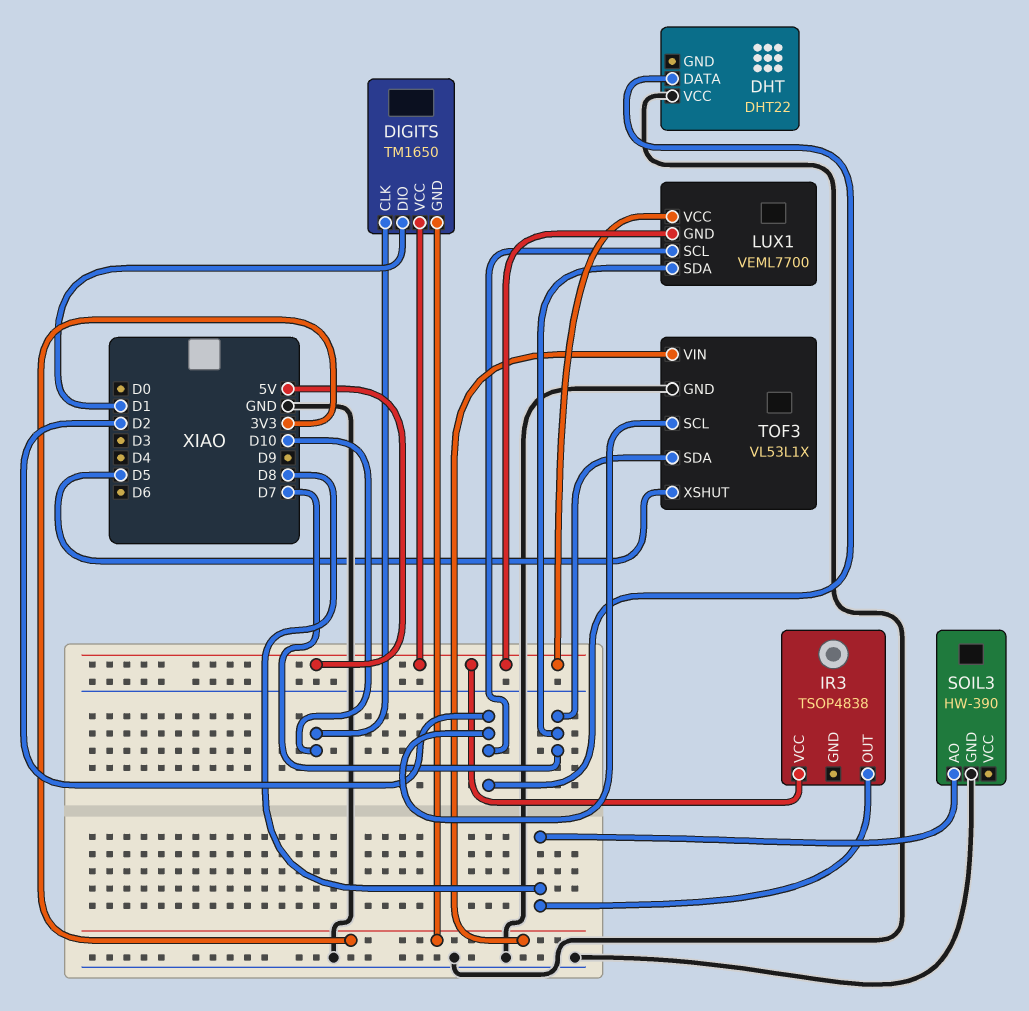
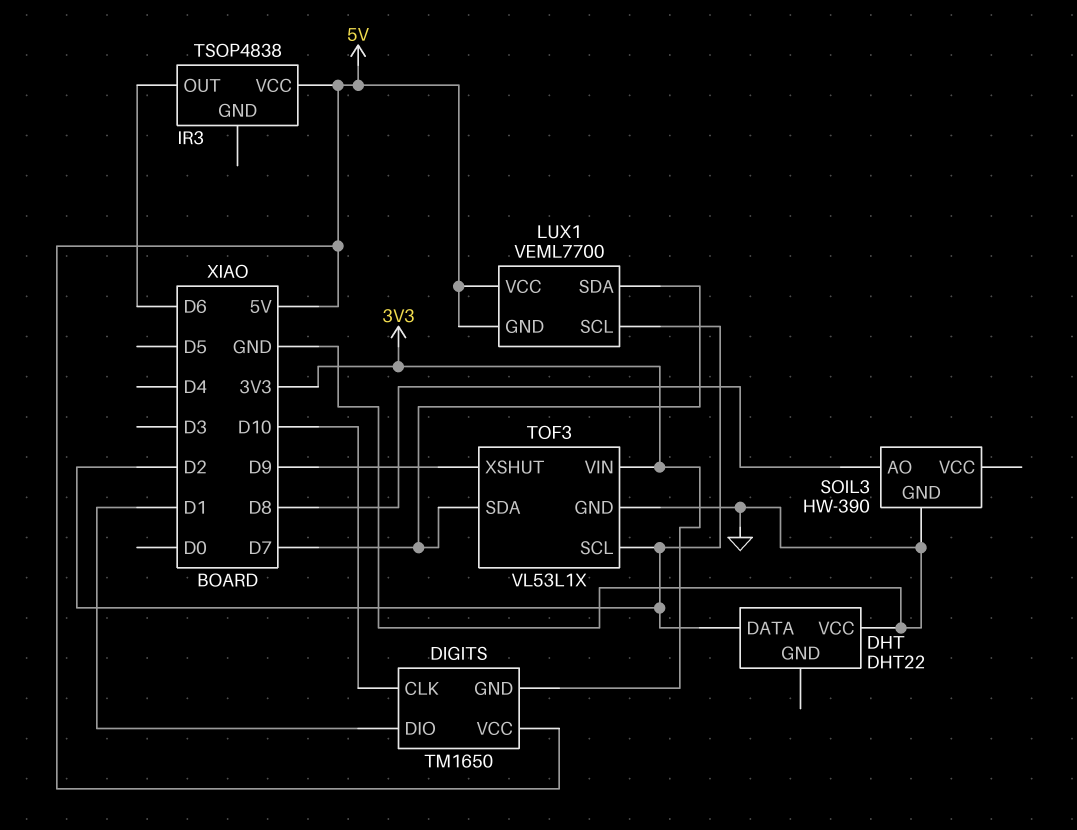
IR3 pin OUT: D8 -> D6
TOF3 pin XSHUT: D5 -> D9

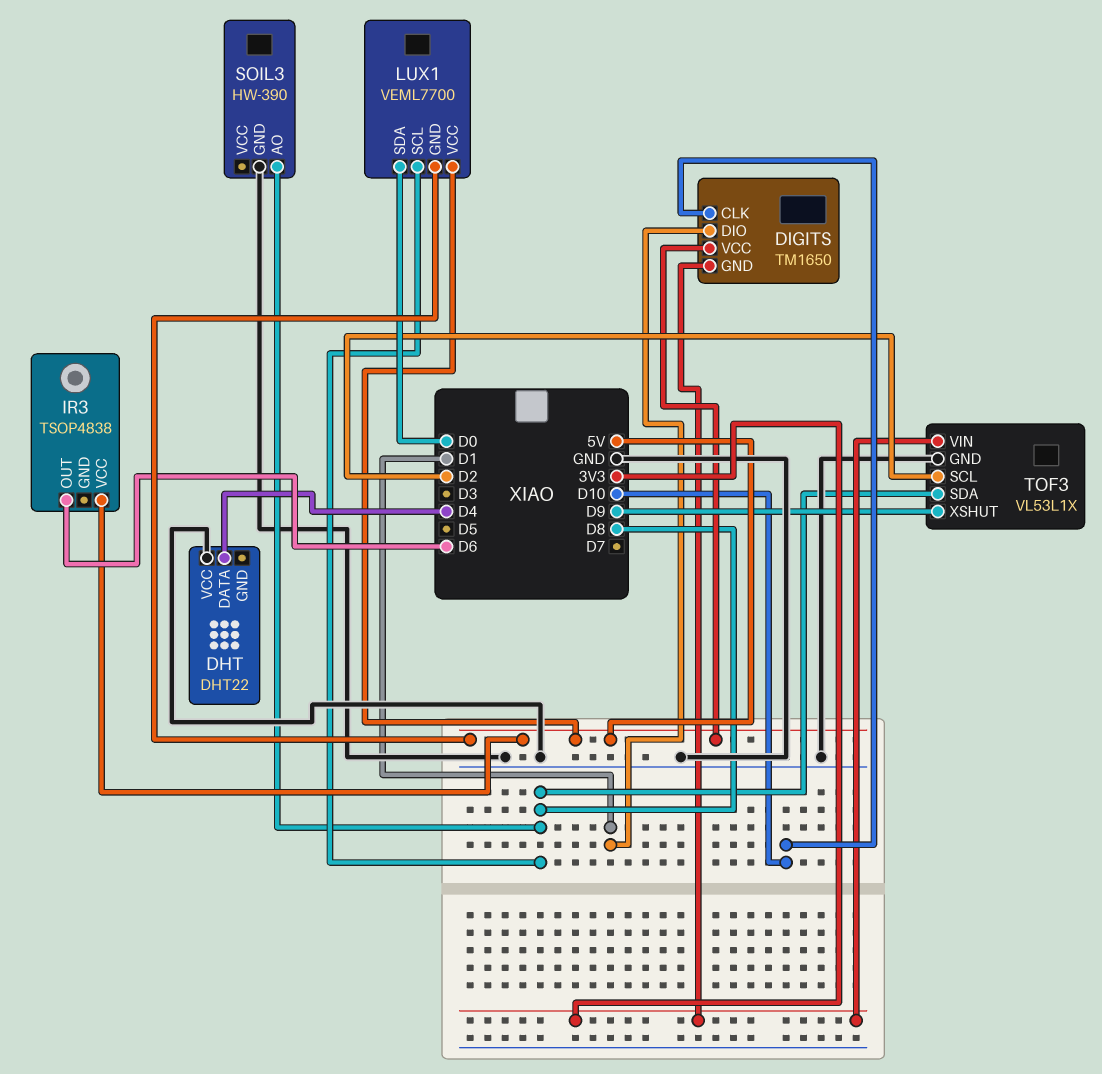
DHT pin DATA: D2 -> D4
LUX1 pin SCL: D2 -> D8
LUX1 pin SDA: D7 -> D0
TOF3 pin SDA: D7 -> D8

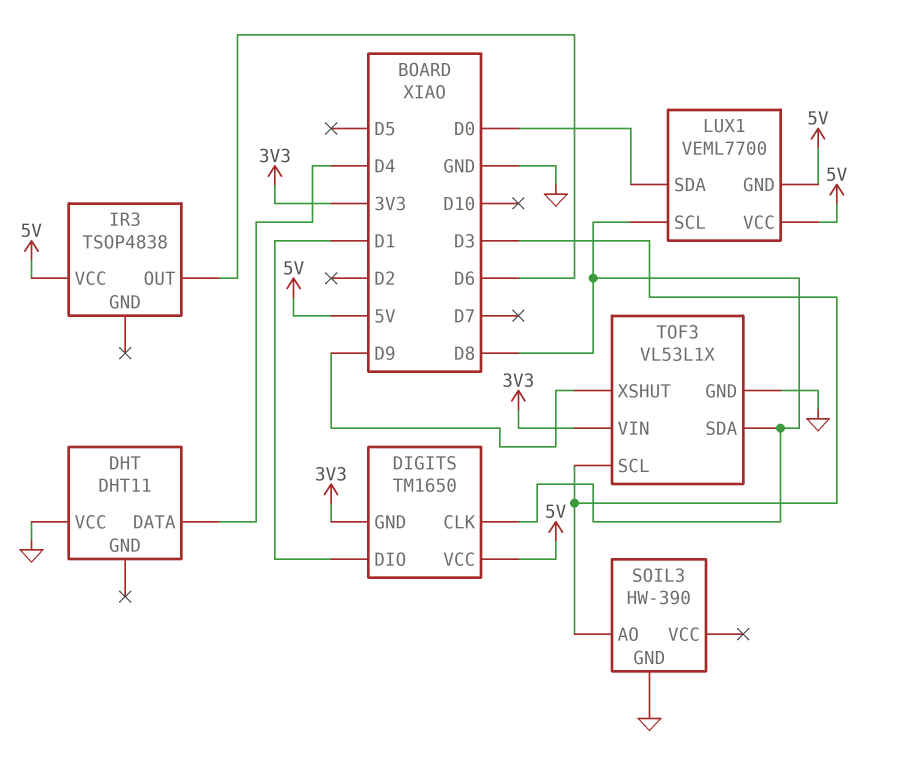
DHT: DHT22 -> DHT11
DIGITS pin CLK: D10 -> D8
SOIL3 pin AO: D8 -> D3
TOF3 pin SCL: D2 -> D3

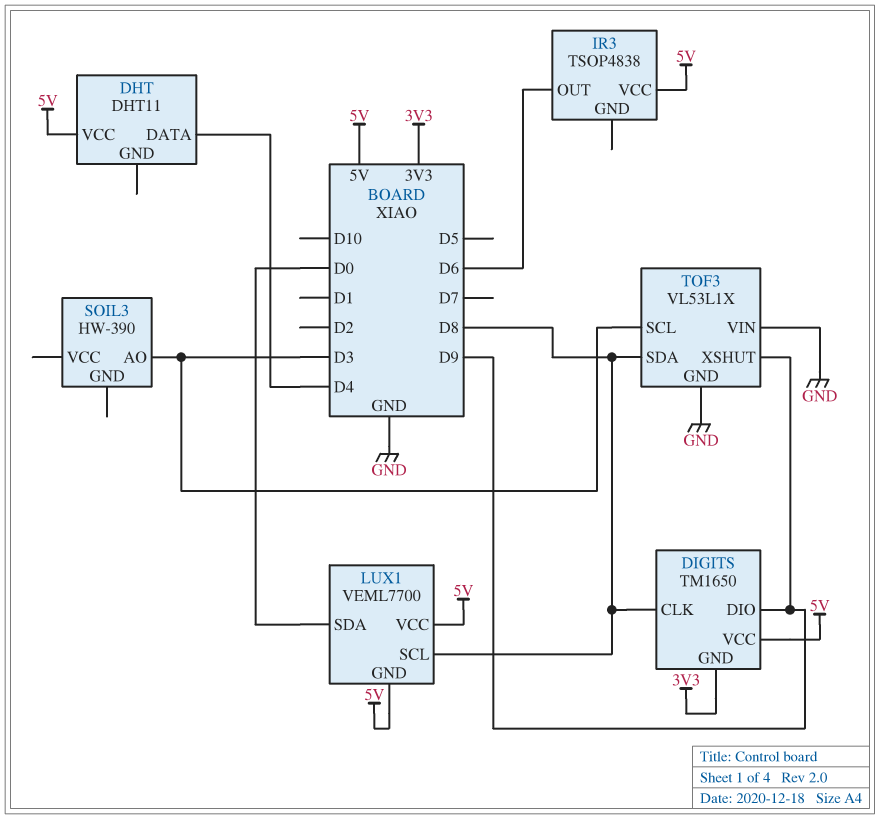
DHT pin VCC: GND -> 5V
DIGITS pin DIO: D1 -> D9
SOIL3 pin GND: GND -> none
TOF3 pin VIN: 3V3 -> GND

